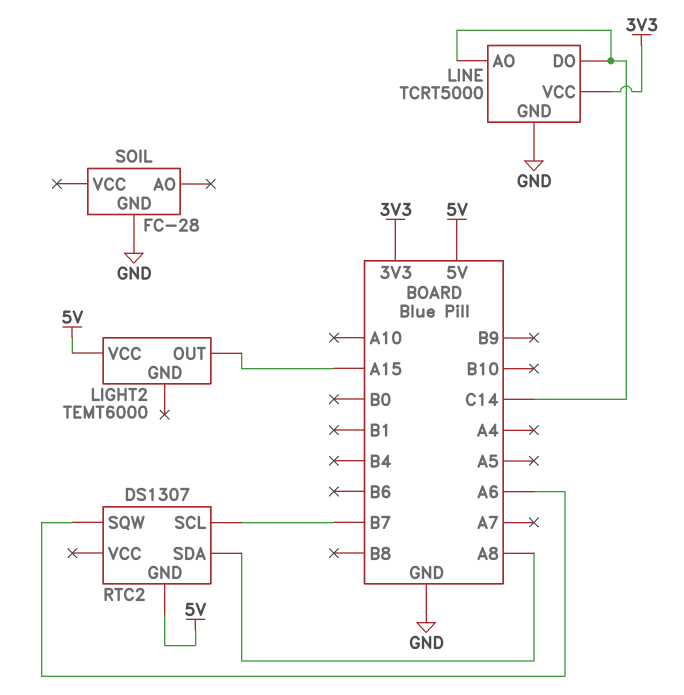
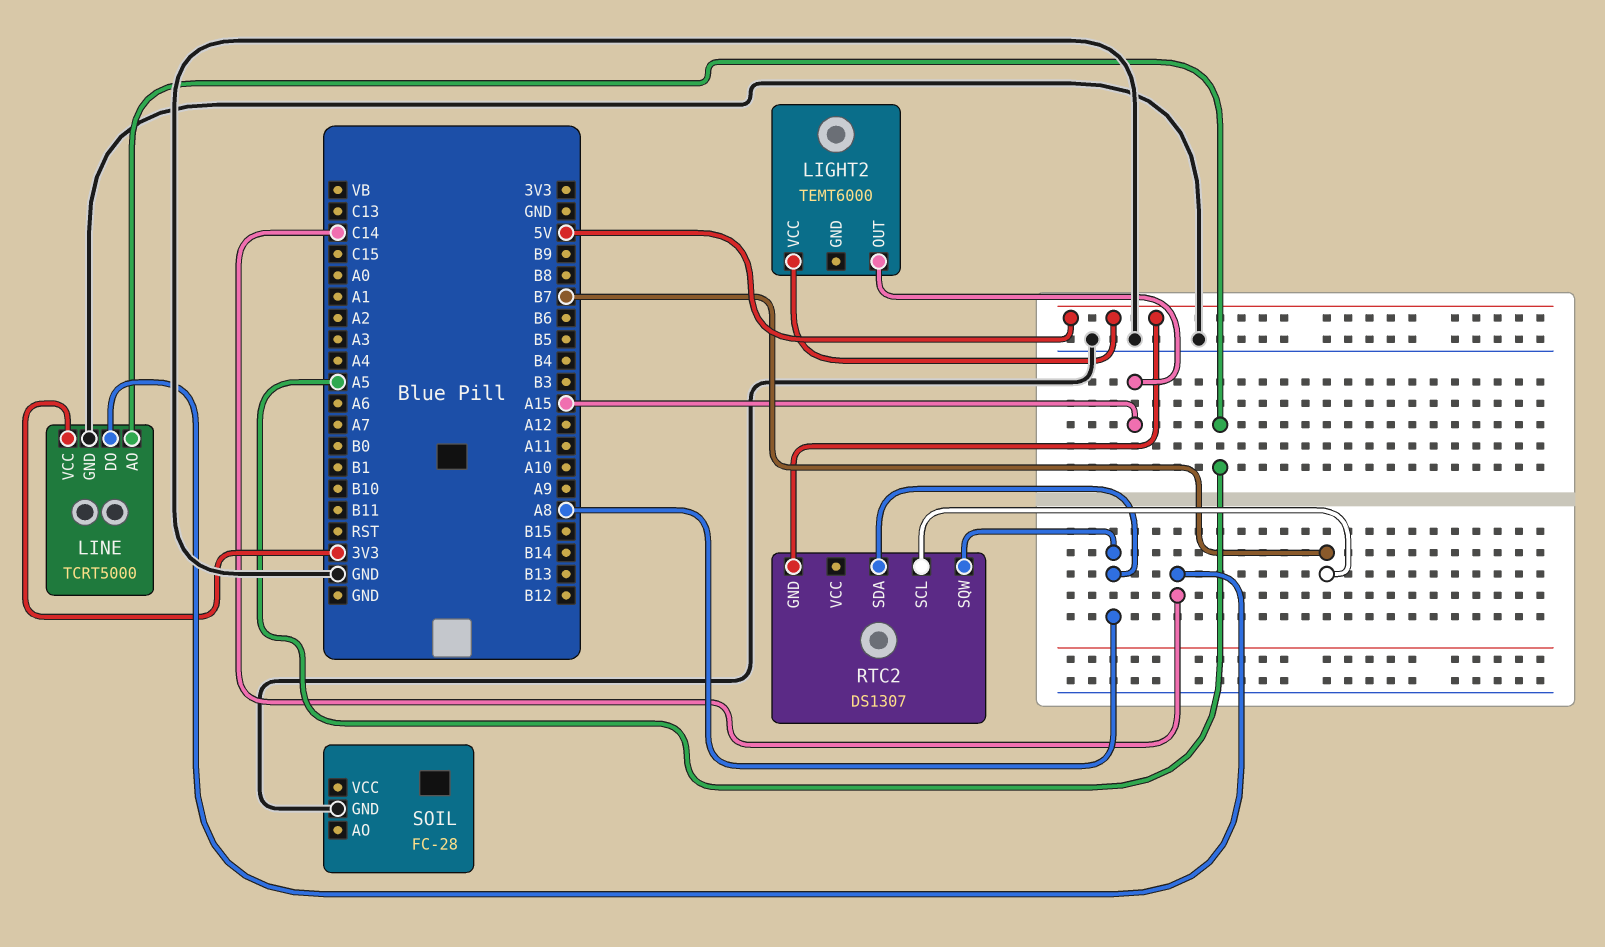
LINE pin AO: C14 -> A5
RTC2 pin SQW: A6 -> A8

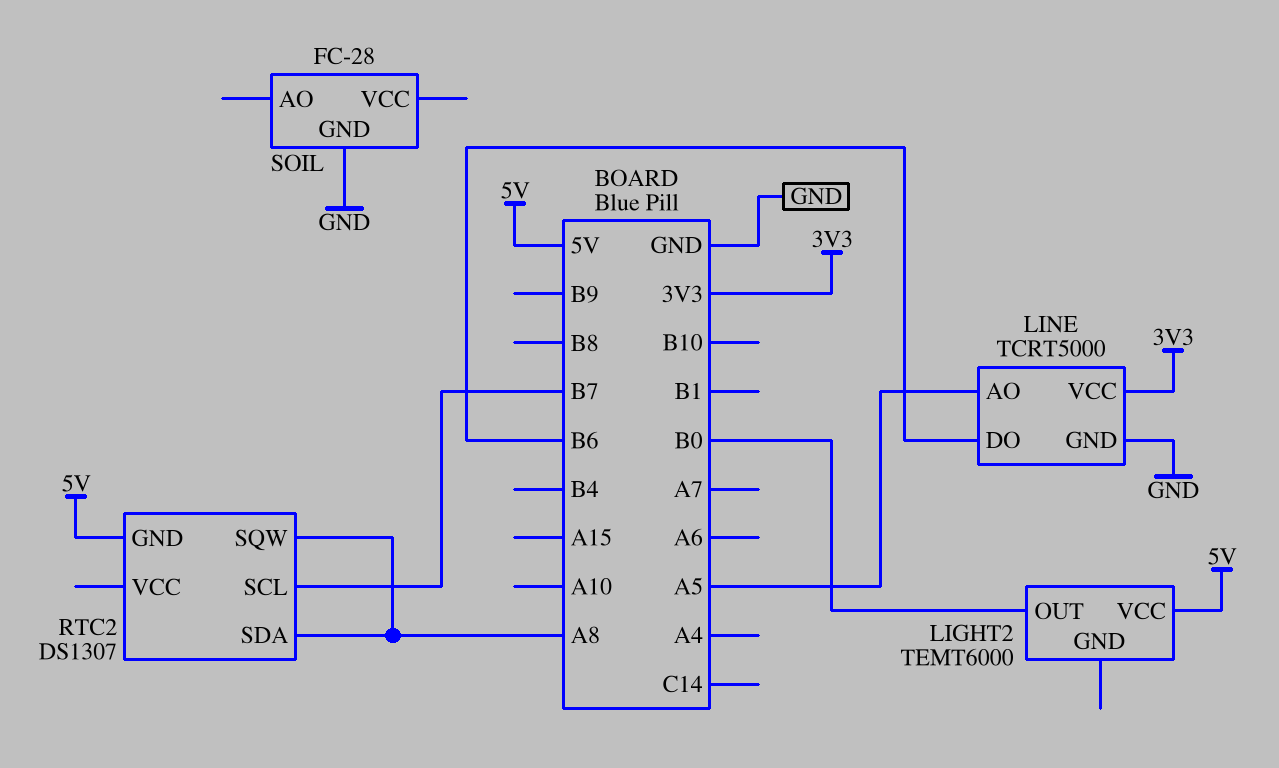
LIGHT2 pin OUT: A15 -> B0
LINE pin DO: C14 -> B6

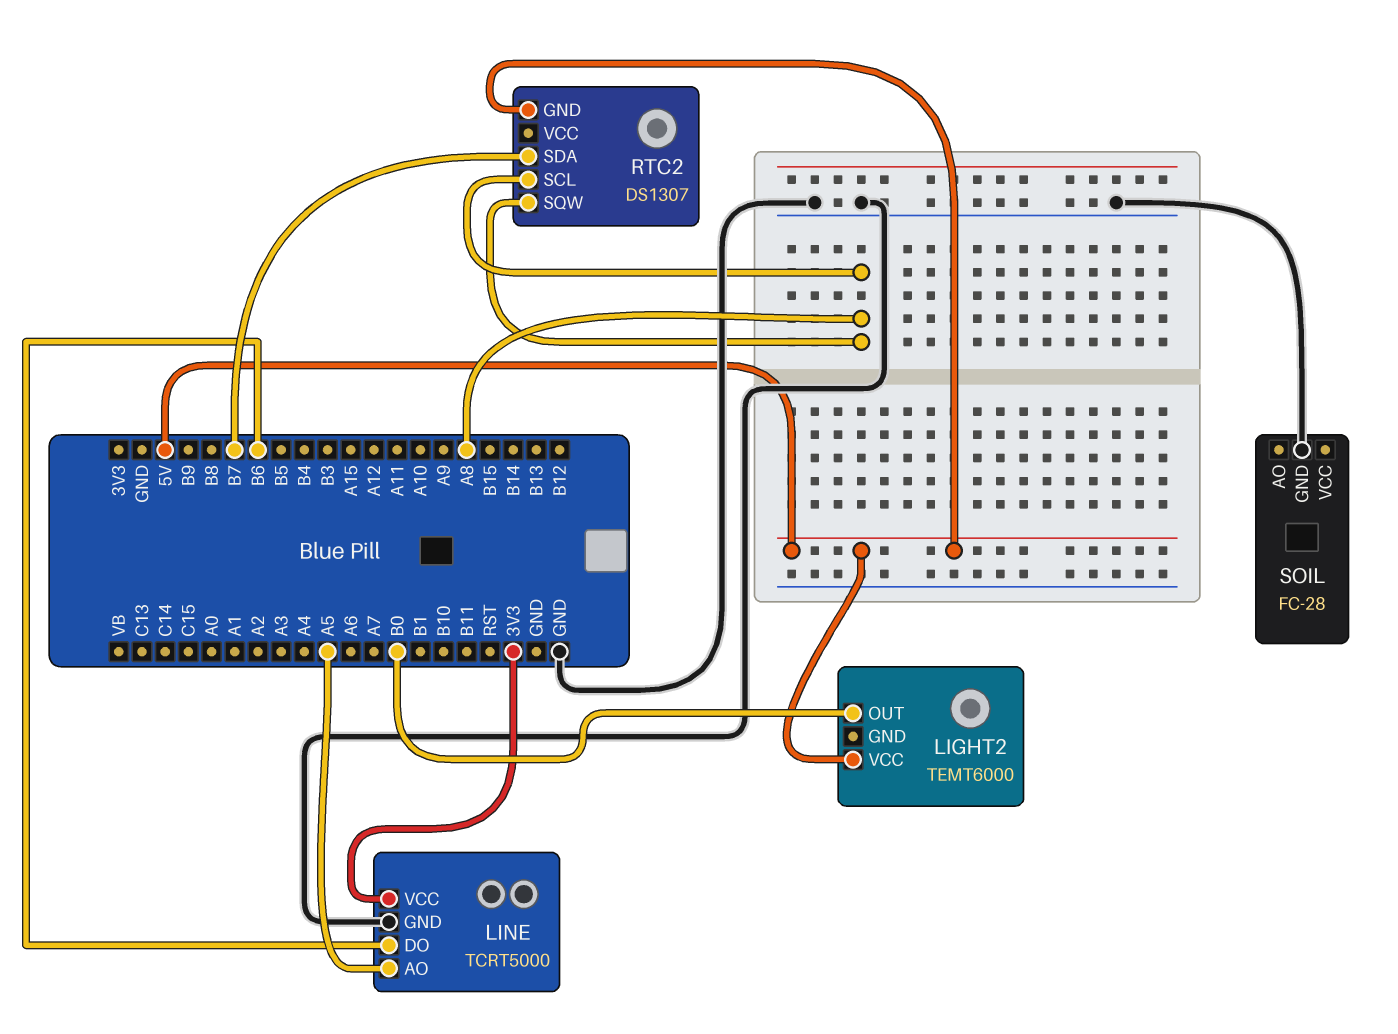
RTC2 pin SCL: B7 -> A8
RTC2 pin SDA: A8 -> B7

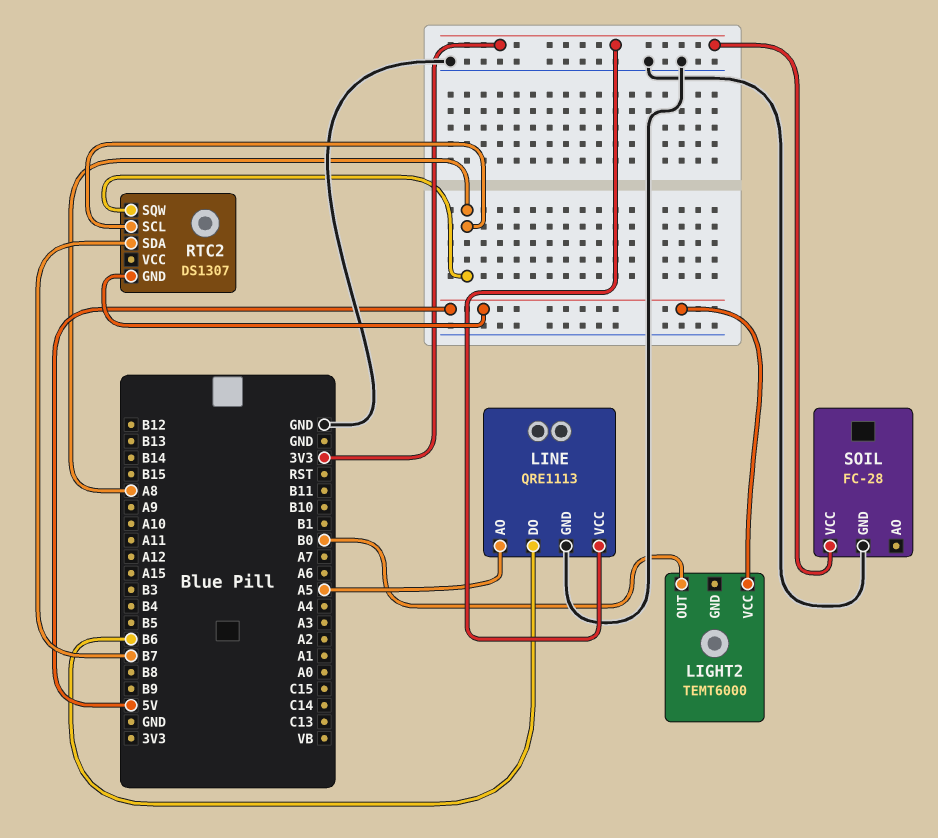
LINE: TCRT5000 -> QRE1113
SOIL pin VCC: none -> 3V3

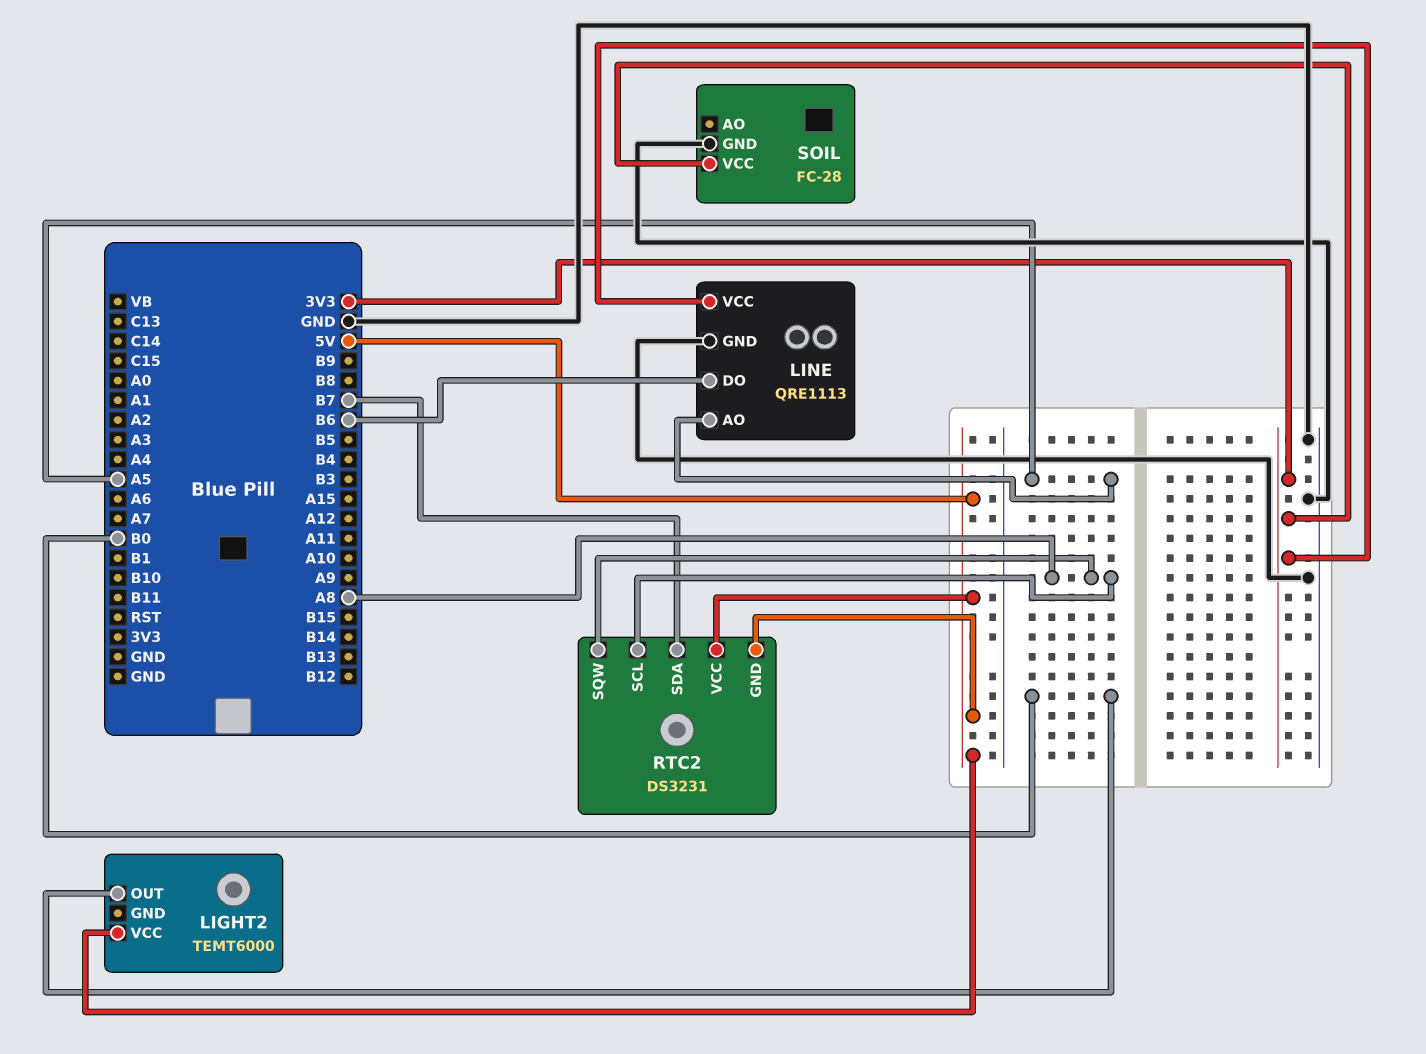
RTC2: DS1307 -> DS3231
RTC2 pin VCC: none -> 5V

